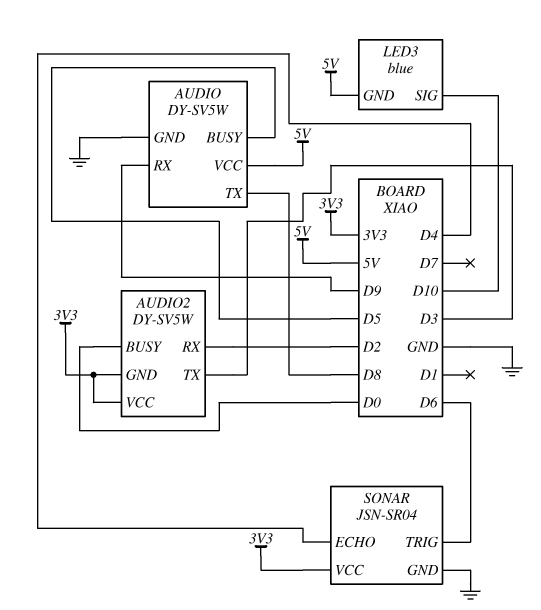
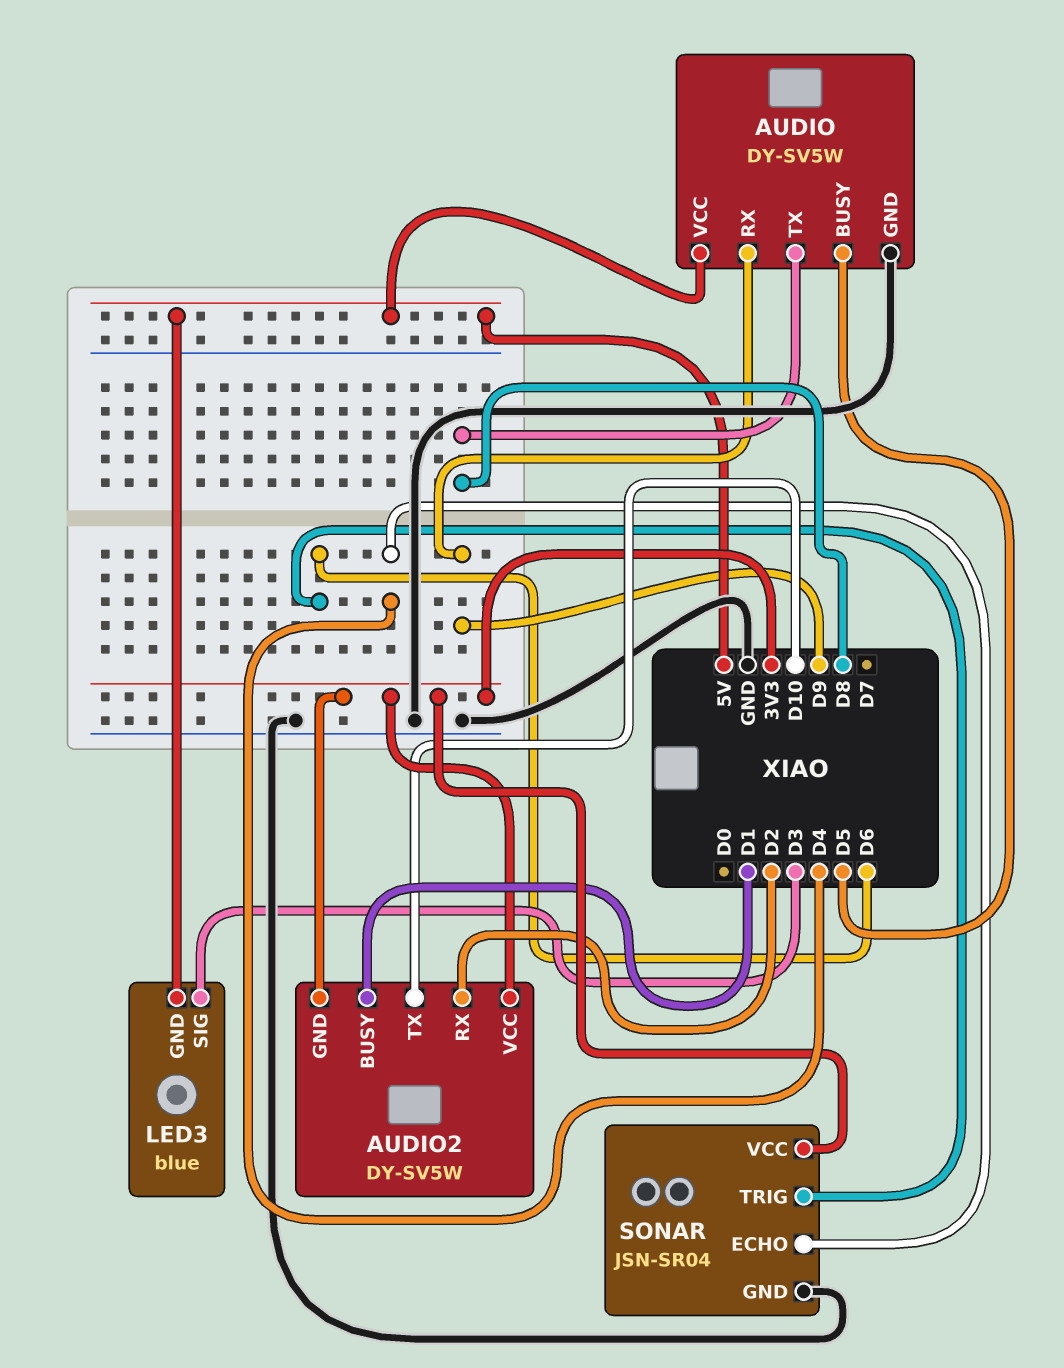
AUDIO2 pin BUSY: D0 -> D1
AUDIO2 pin TX: D3 -> D10
LED3 pin SIG: D10 -> D3

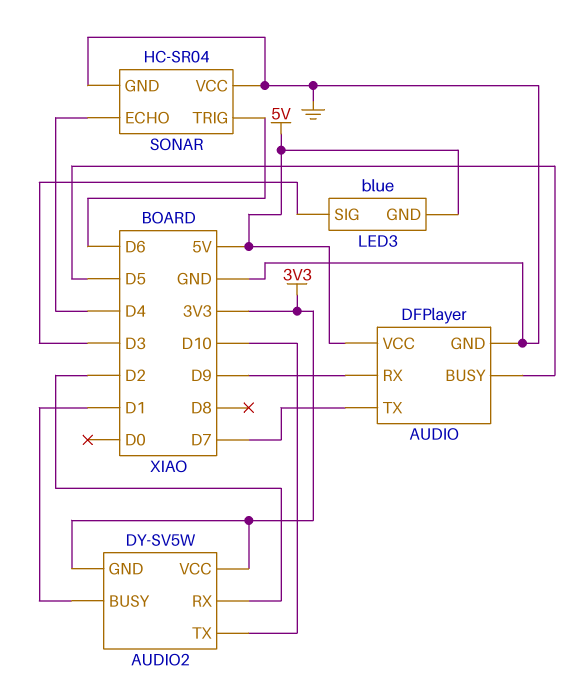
AUDIO: DY-SV5W -> DFPlayer
AUDIO pin TX: D8 -> D7
SONAR: JSN-SR04 -> HC-SR04
SONAR pin VCC: 3V3 -> GND

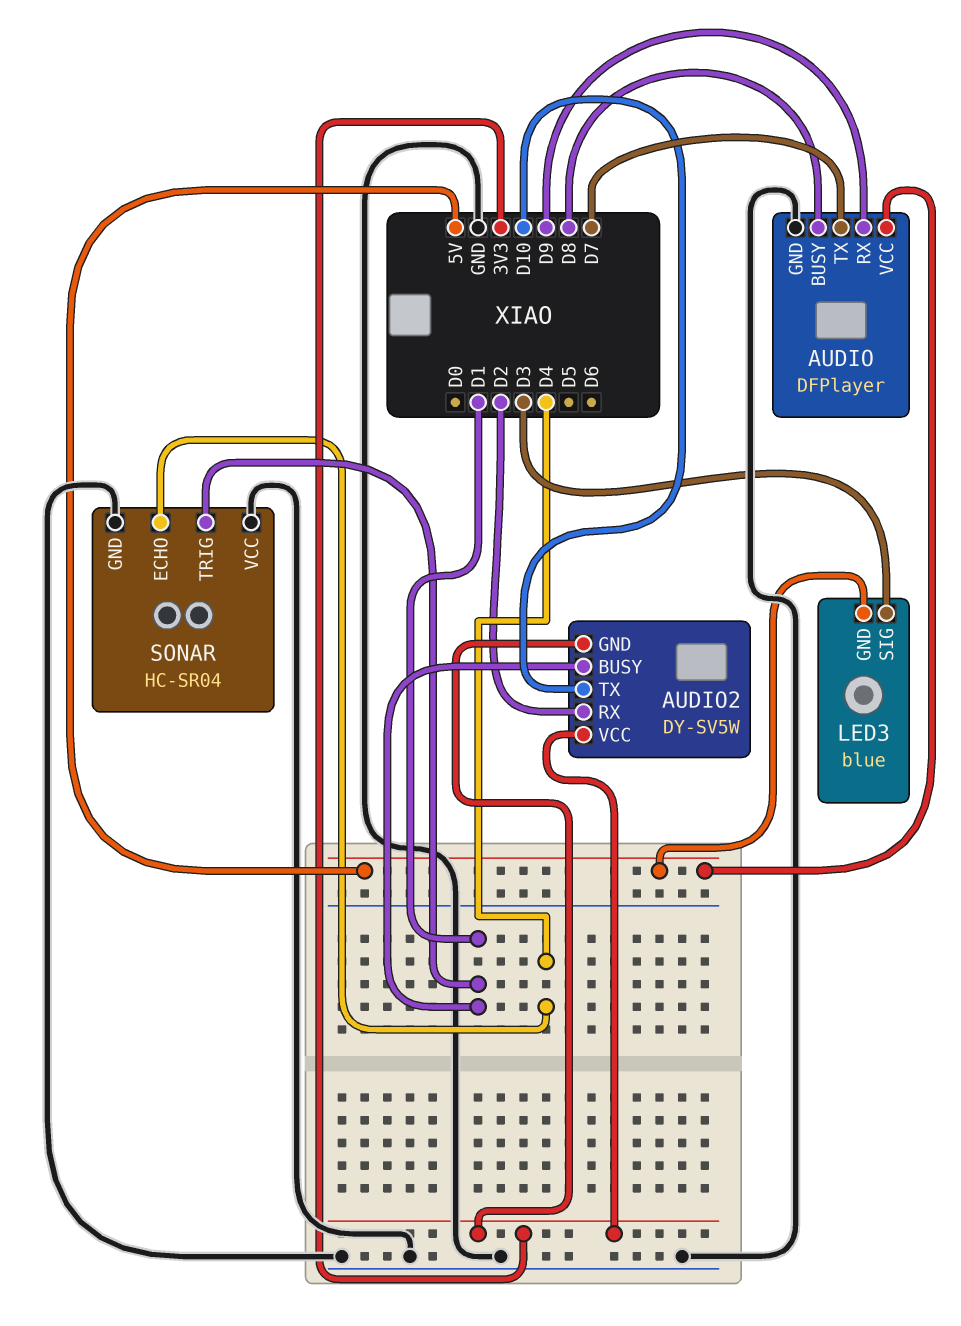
AUDIO pin BUSY: D5 -> D8
SONAR pin TRIG: D6 -> D1

